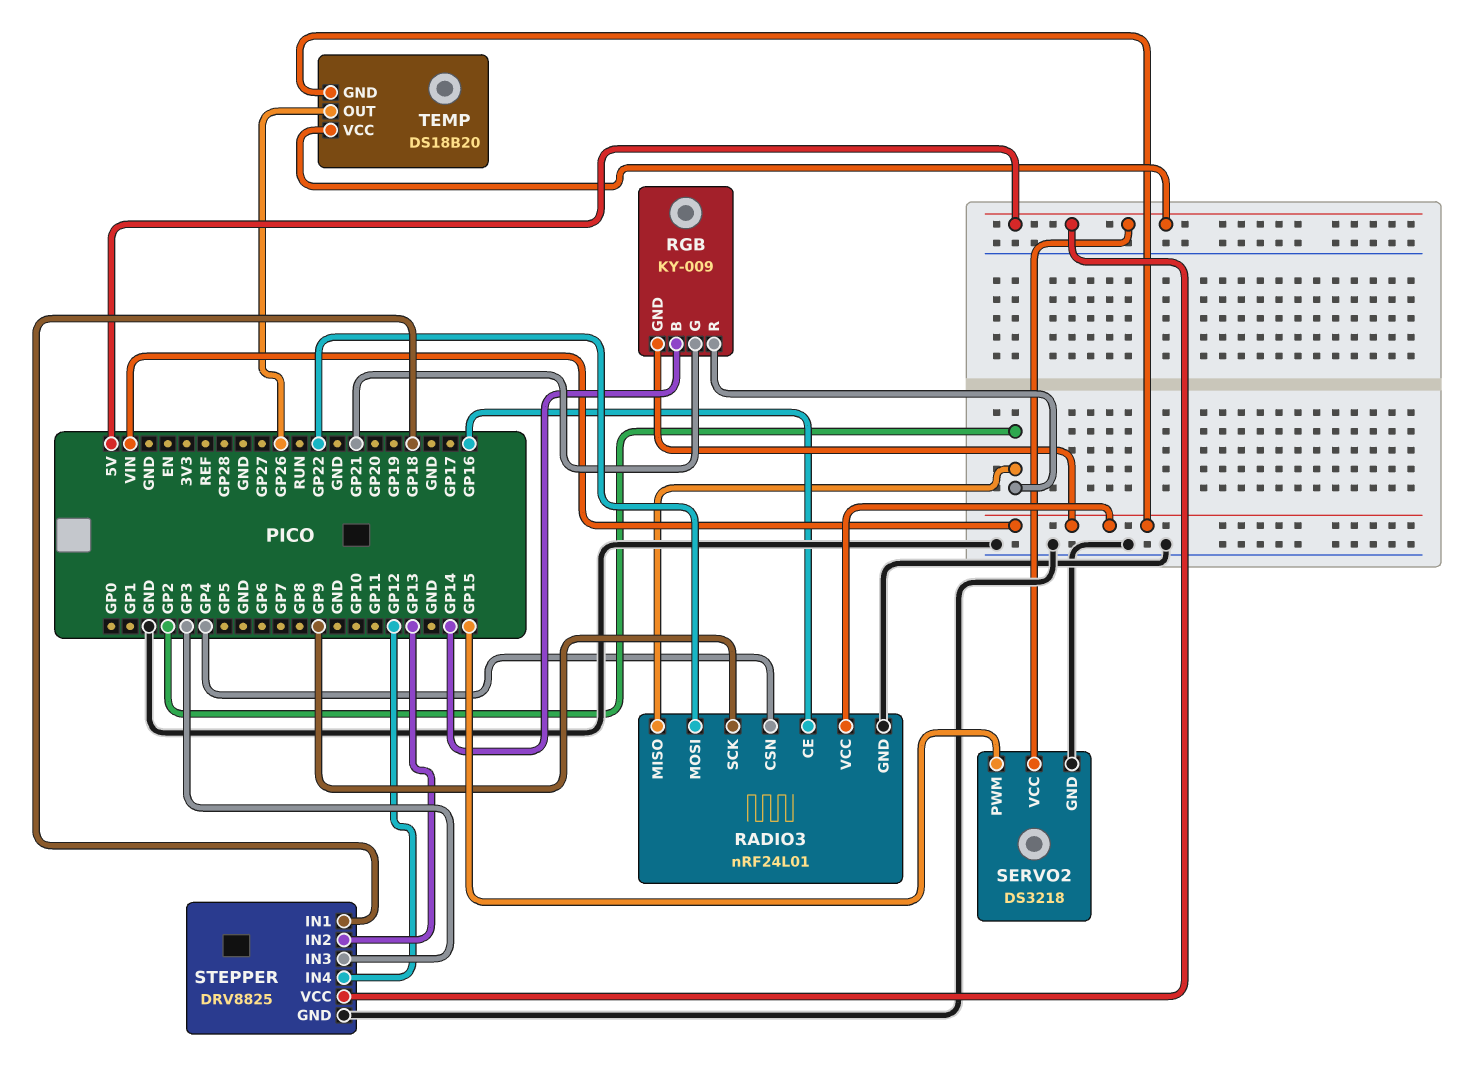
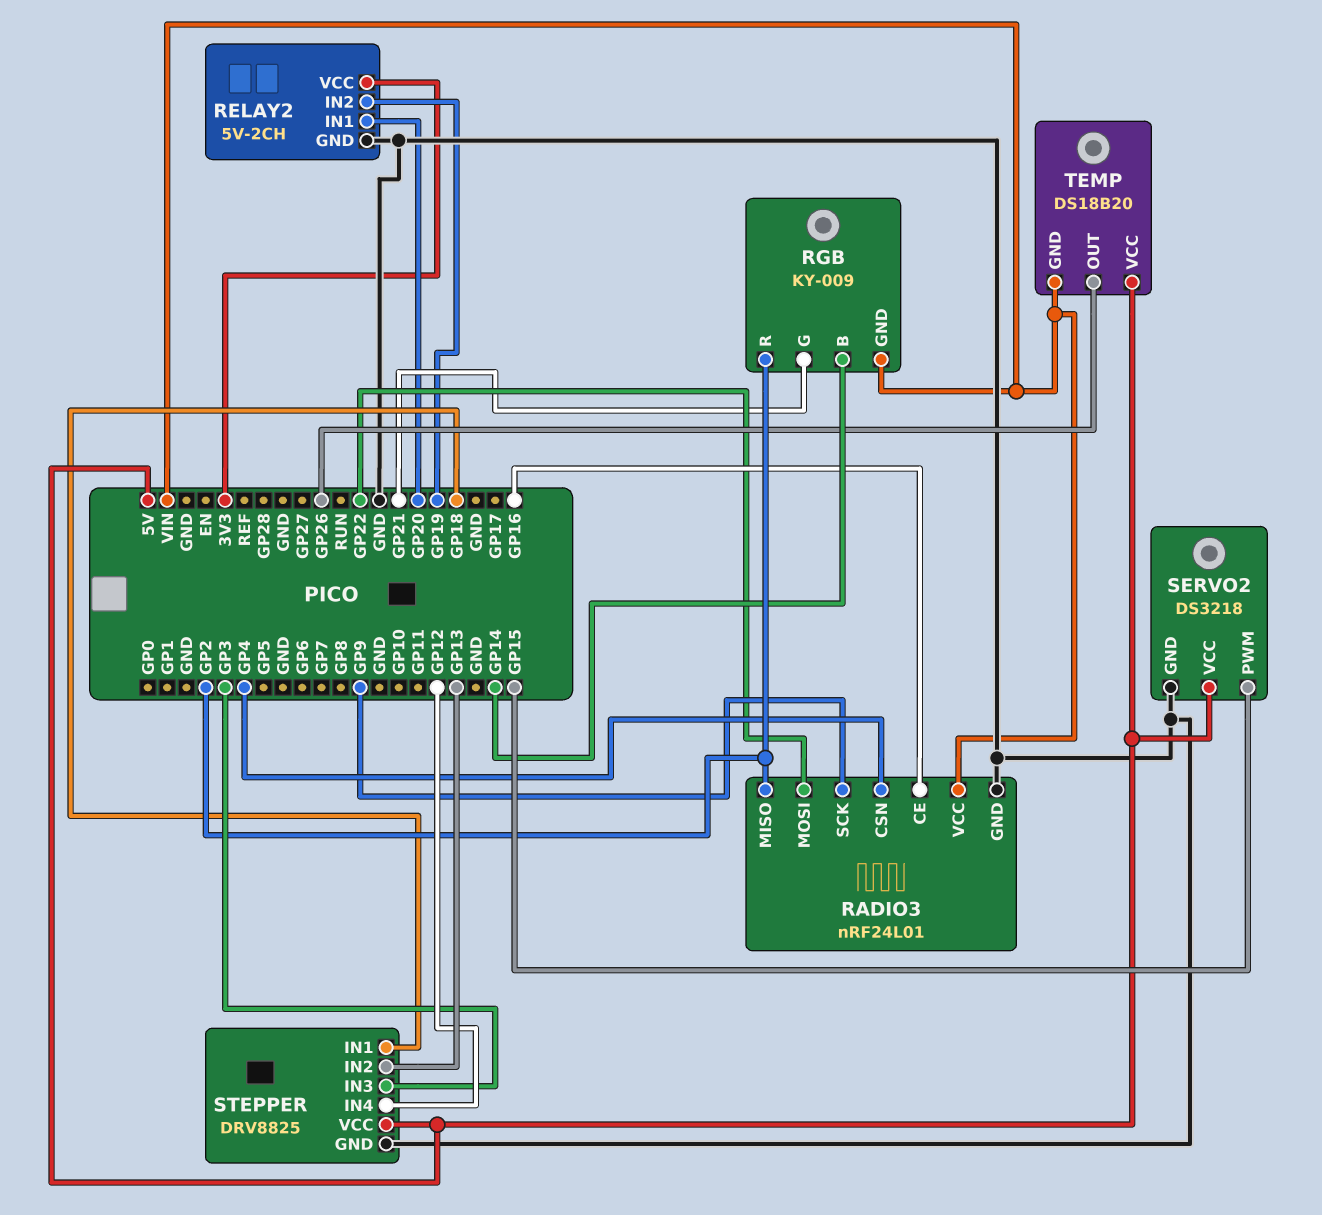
RELAY2: none -> 5V-2CH
RELAY2 pin GND: none -> GND
RELAY2 pin IN1: none -> GP20
RELAY2 pin IN2: none -> GP19
RELAY2 pin VCC: none -> 3V3

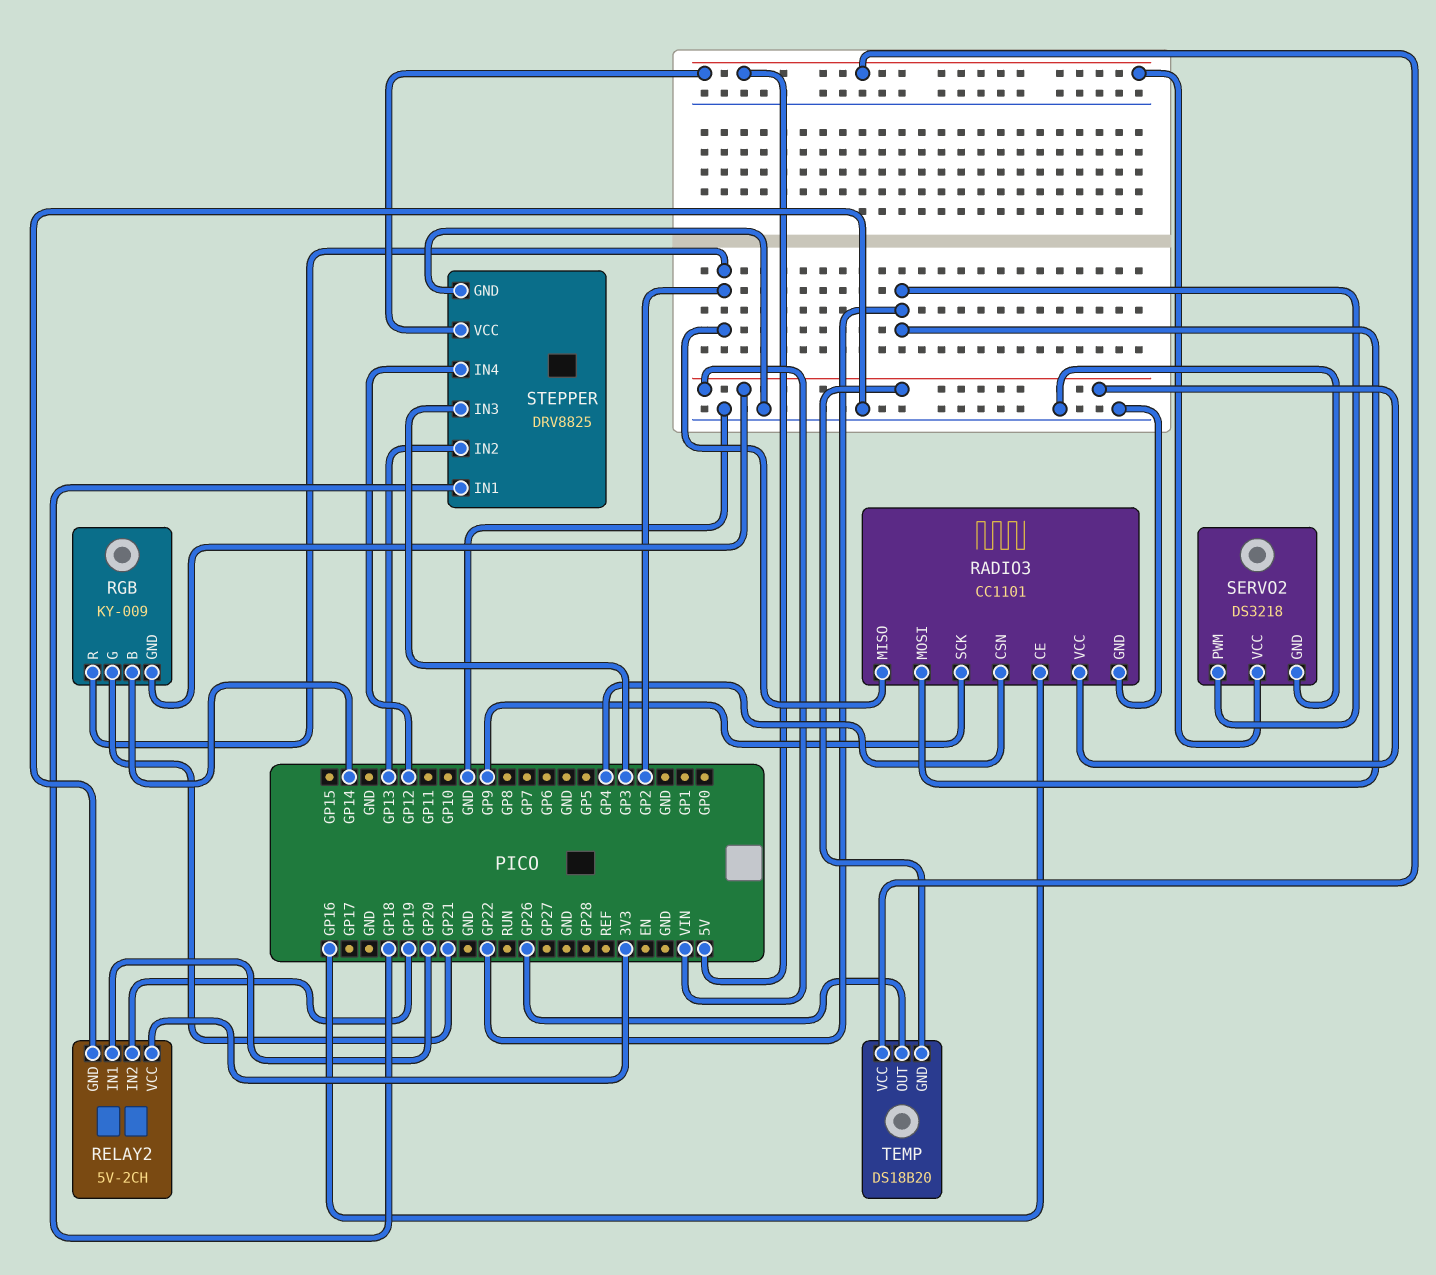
RADIO3: nRF24L01 -> CC1101
SERVO2 pin PWM: GP15 -> GP22

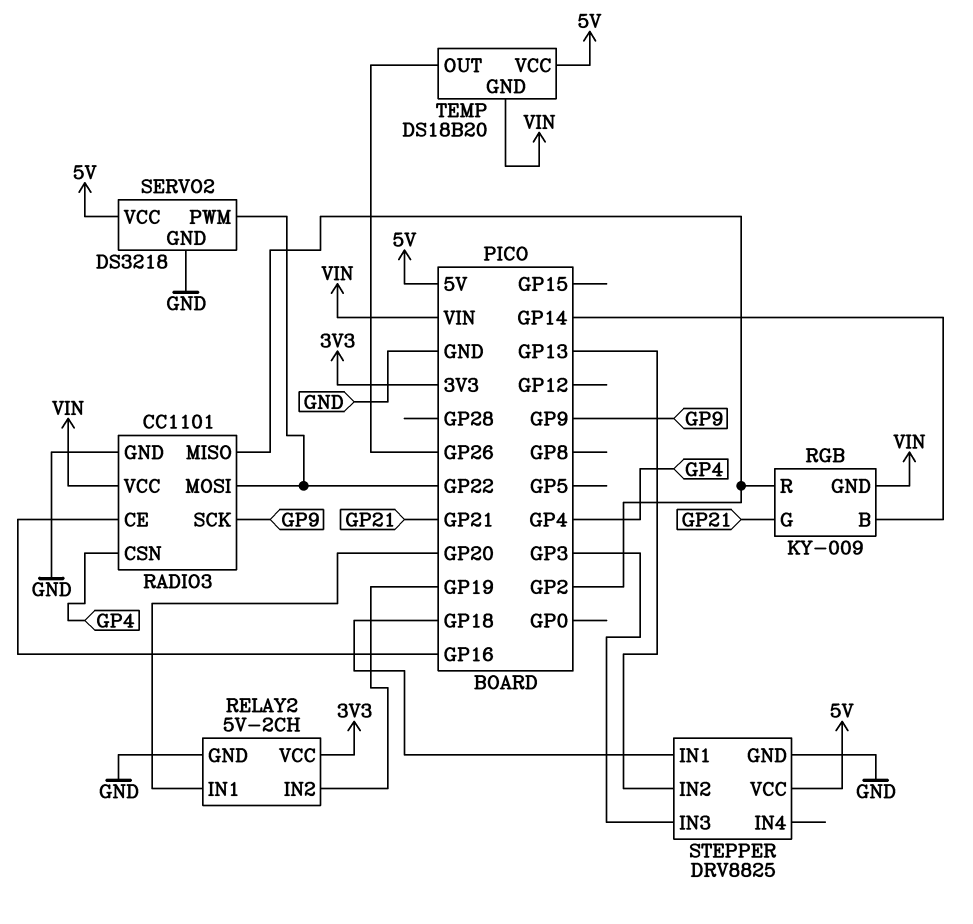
STEPPER pin IN4: GP12 -> none

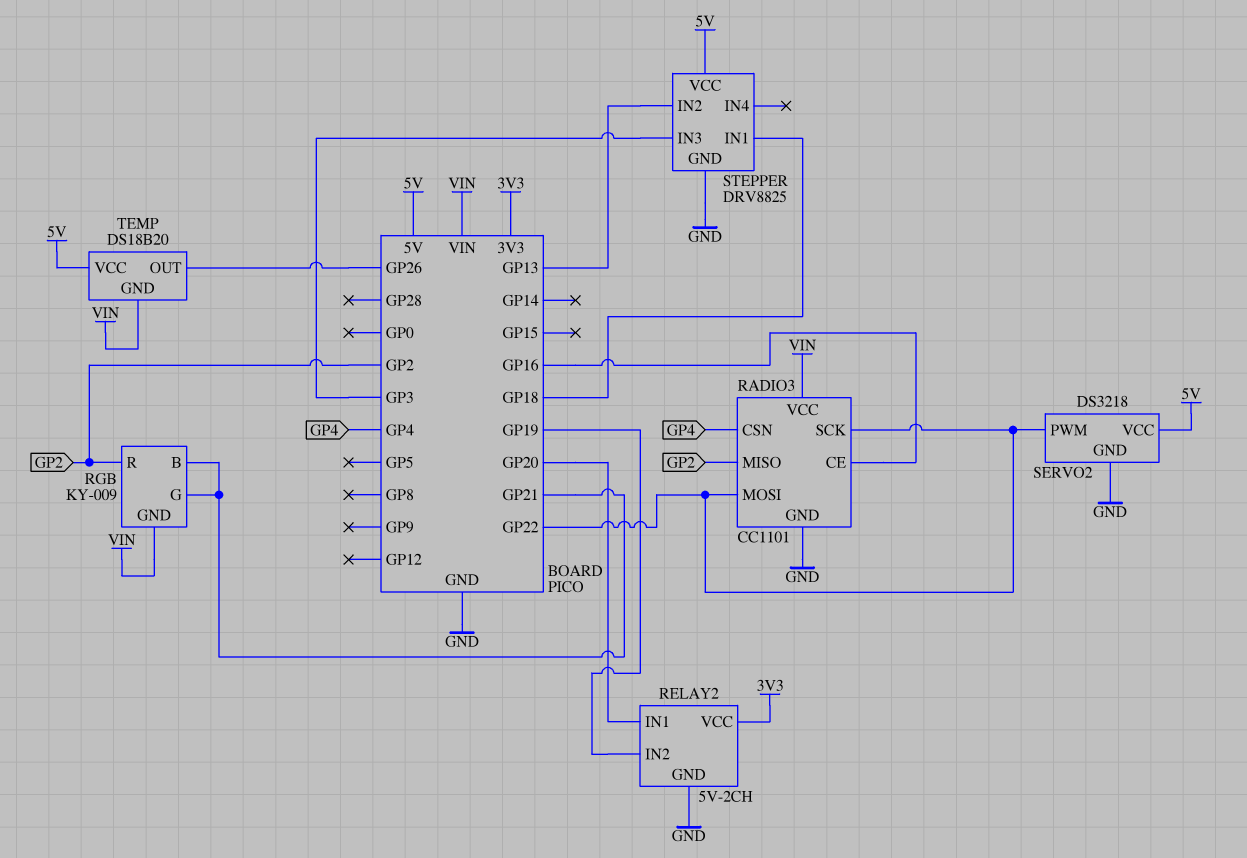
RADIO3 pin SCK: GP9 -> GP22
RGB pin B: GP14 -> GP21

